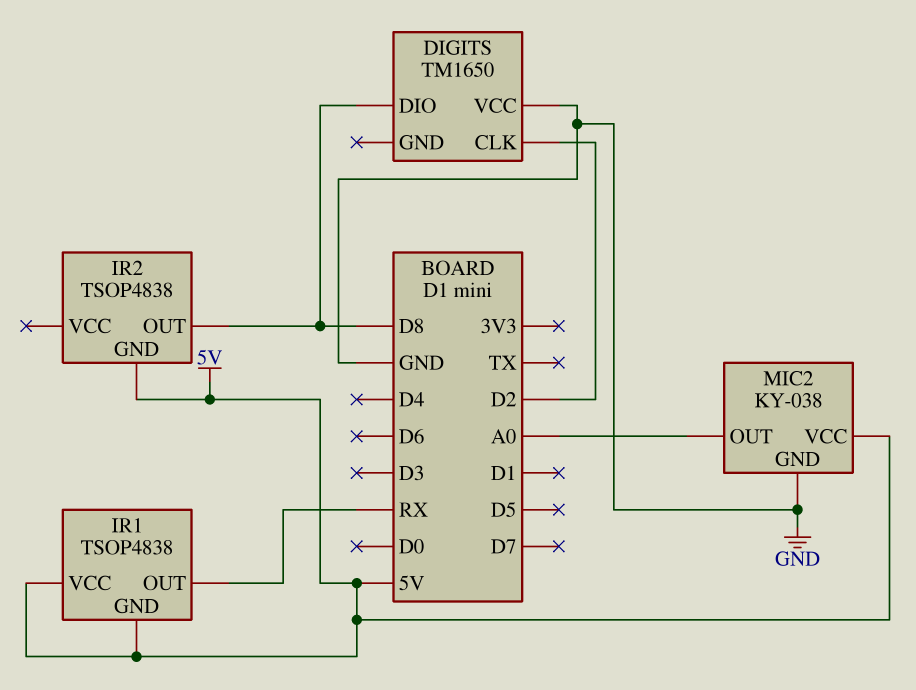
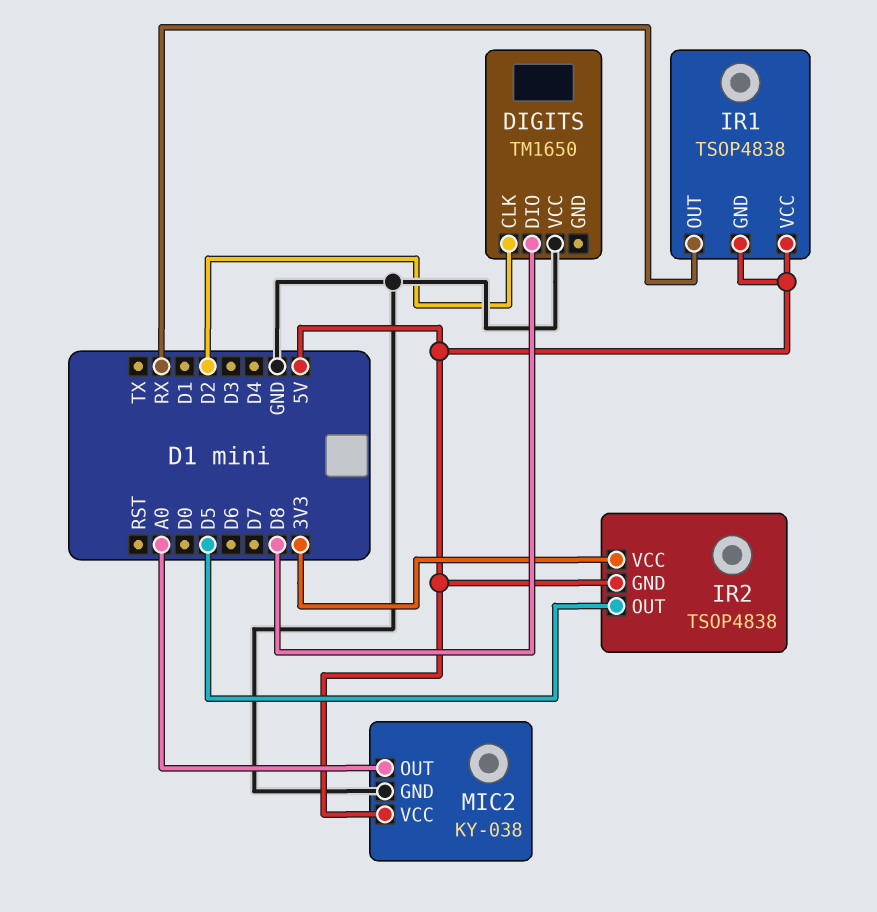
IR2 pin OUT: D8 -> D5
IR2 pin VCC: none -> 3V3

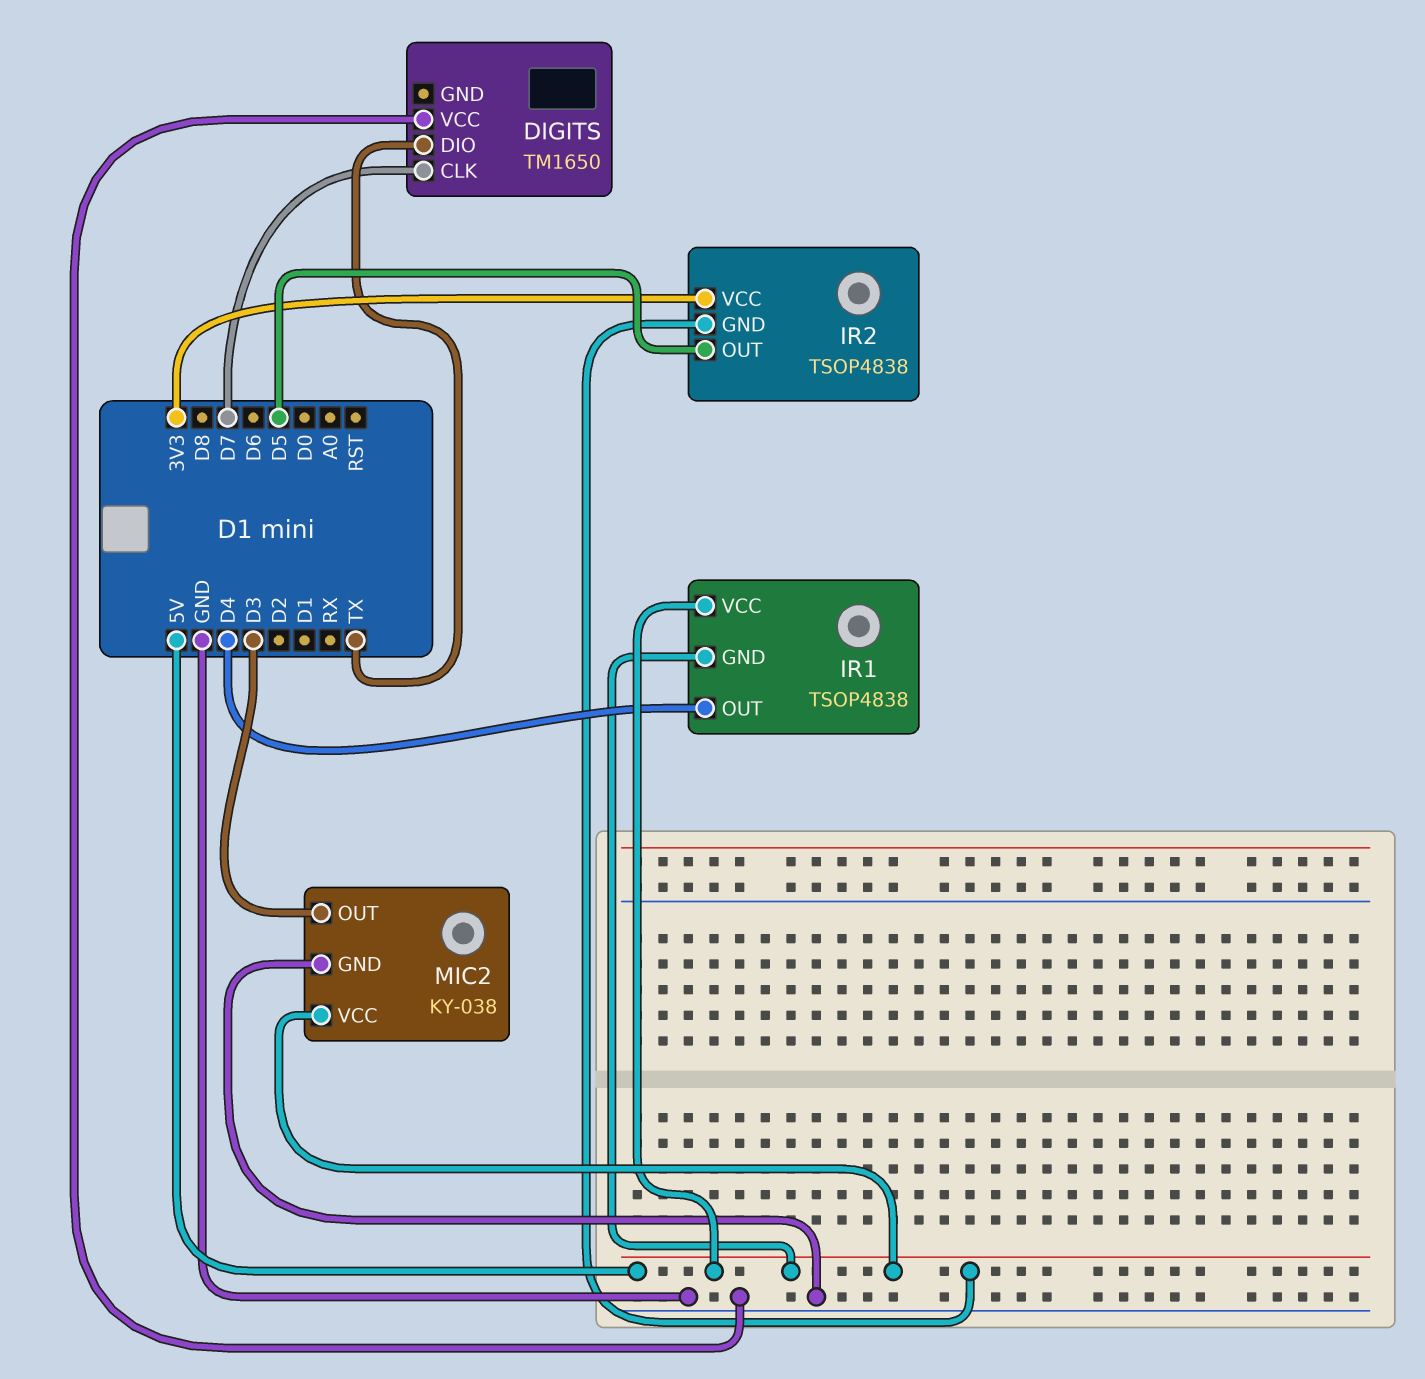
DIGITS pin CLK: D2 -> D7
DIGITS pin DIO: D8 -> TX
IR1 pin OUT: RX -> D4
MIC2 pin OUT: A0 -> D3

